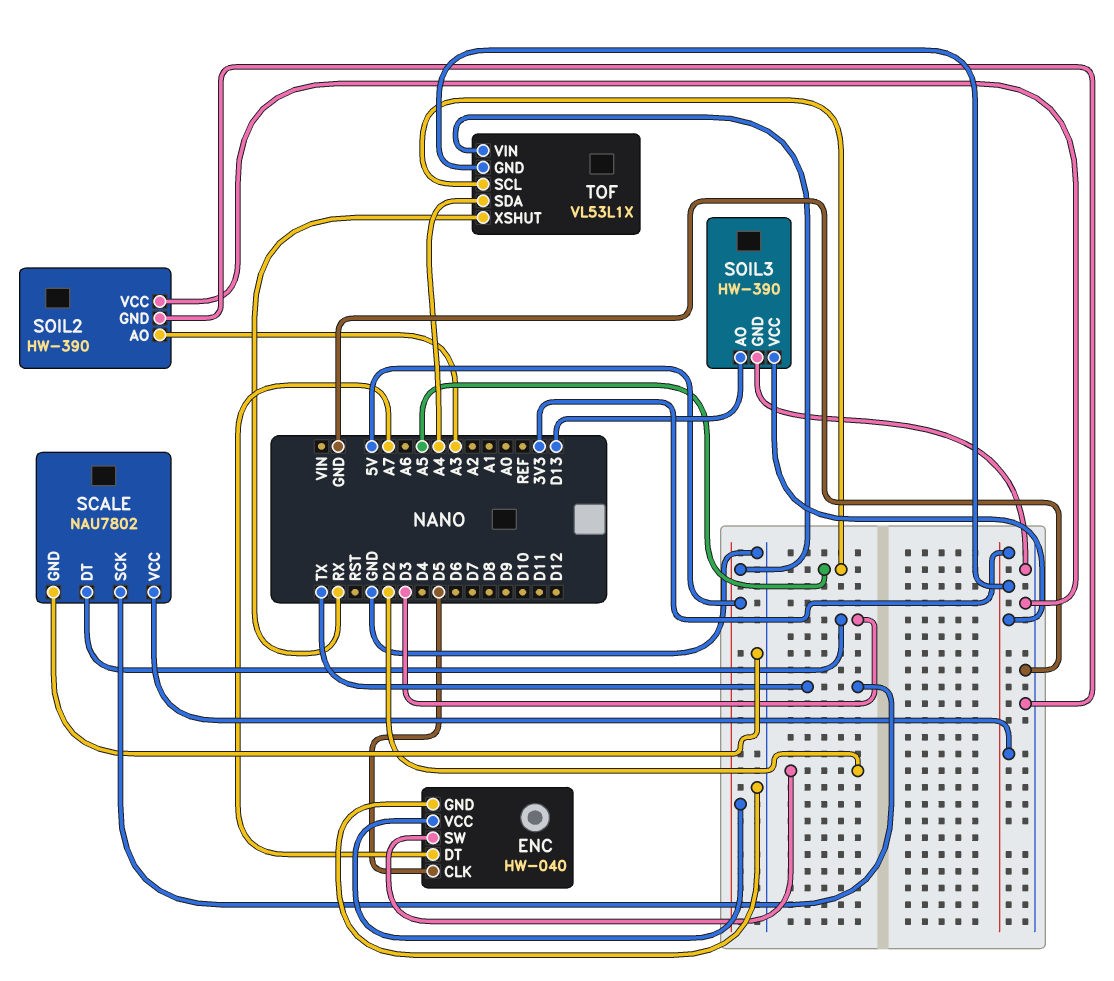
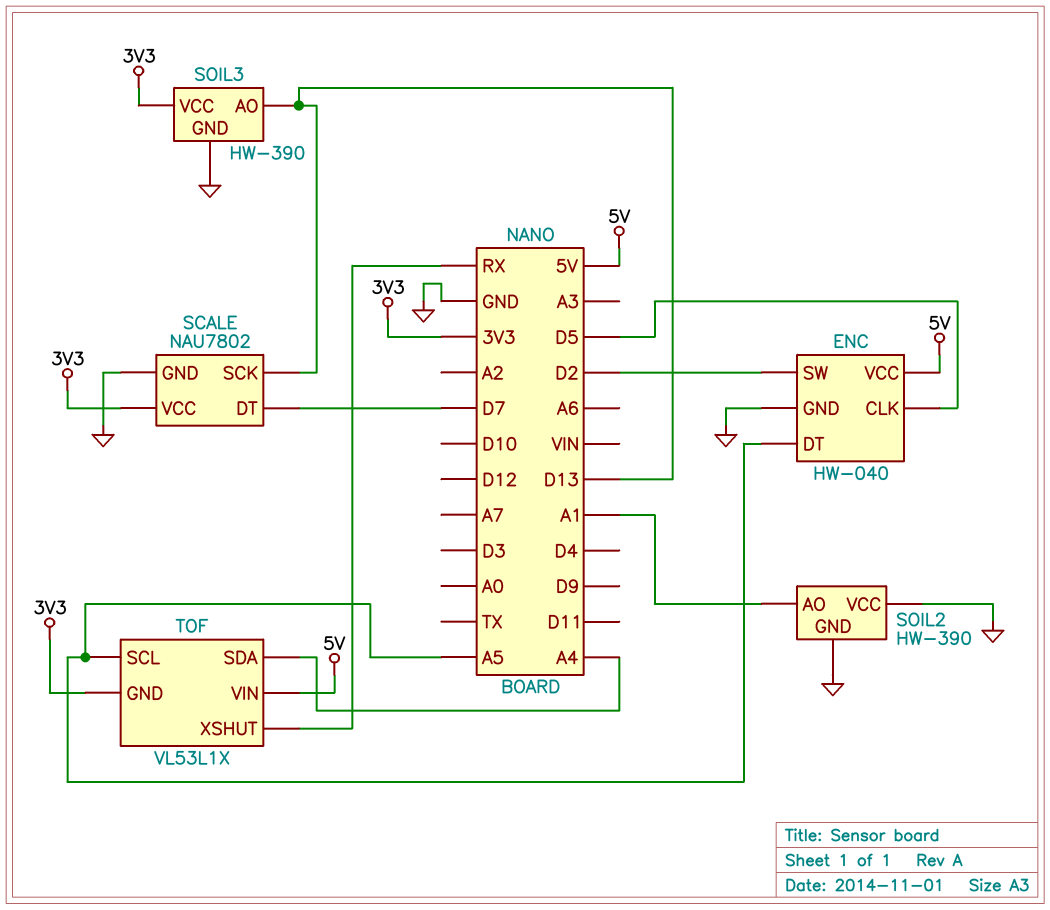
ENC pin DT: A7 -> A5
SCALE pin DT: D3 -> D7
SCALE pin SCK: TX -> D13
SOIL2 pin AO: A3 -> A1

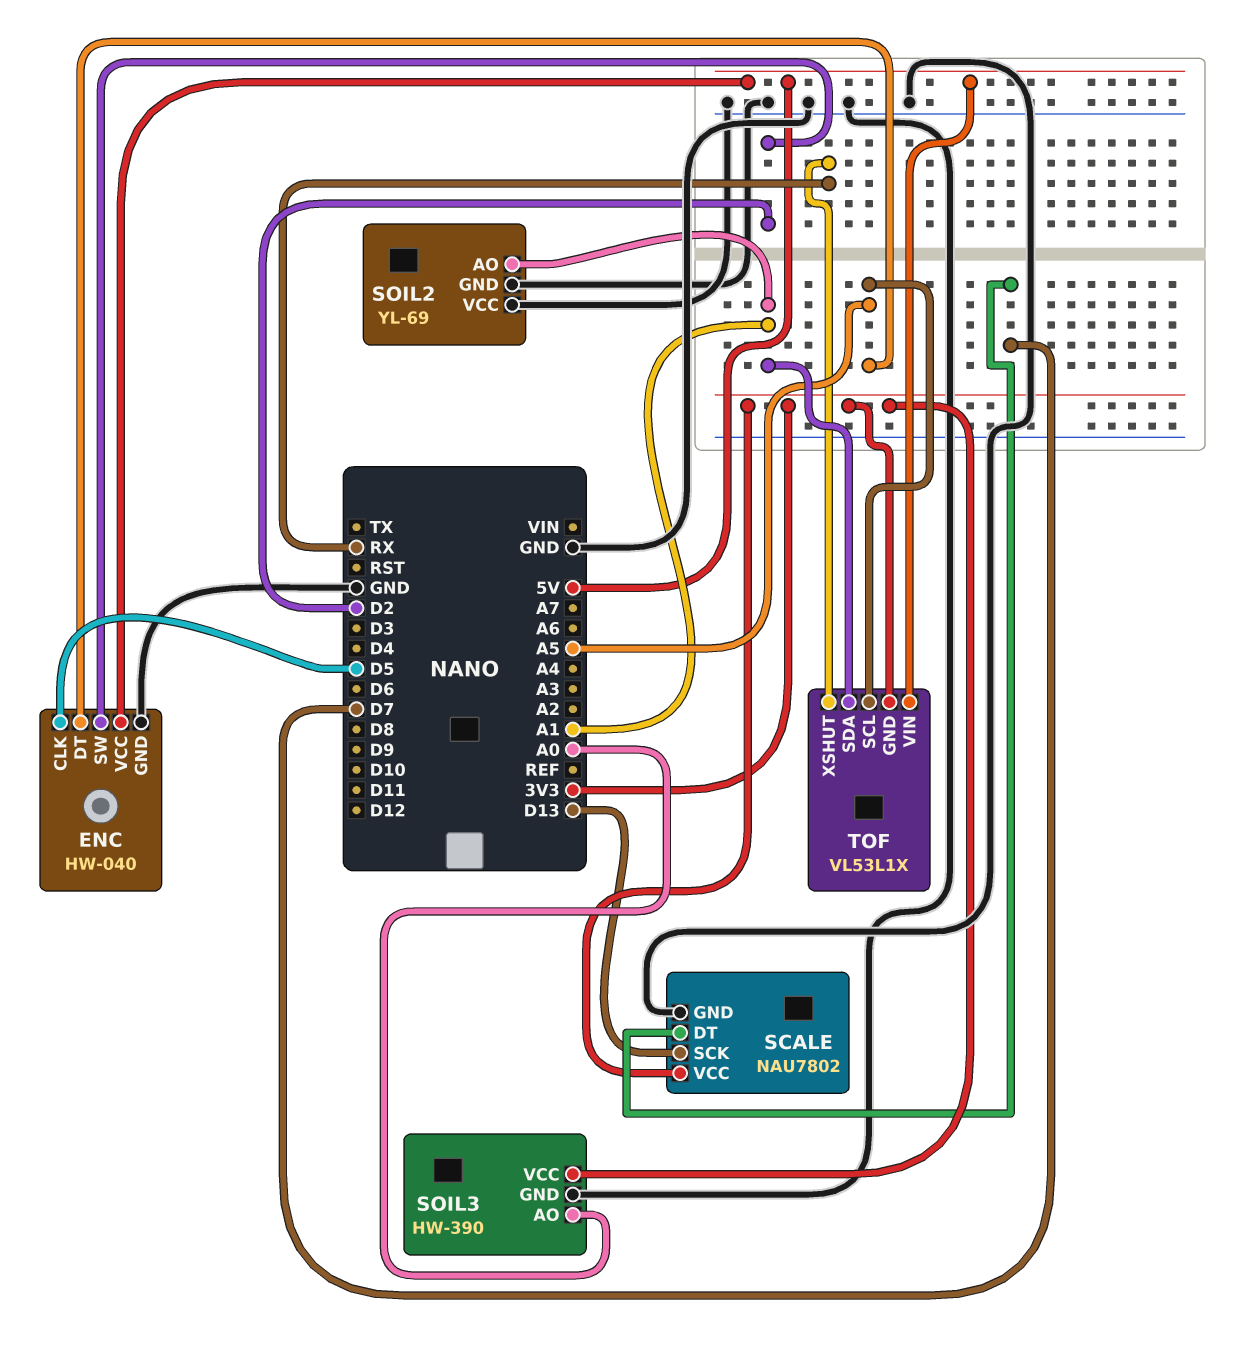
SOIL2: HW-390 -> YL-69
SOIL3 pin AO: D13 -> A0
TOF pin SDA: A4 -> A1

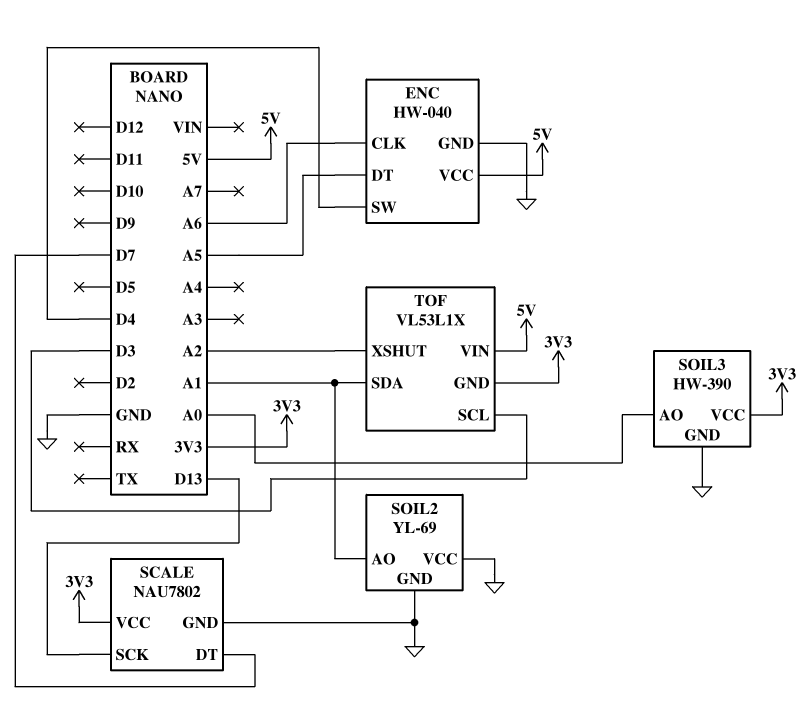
ENC pin CLK: D5 -> A6
ENC pin SW: D2 -> D4
TOF pin SCL: A5 -> D3
TOF pin XSHUT: RX -> A2

